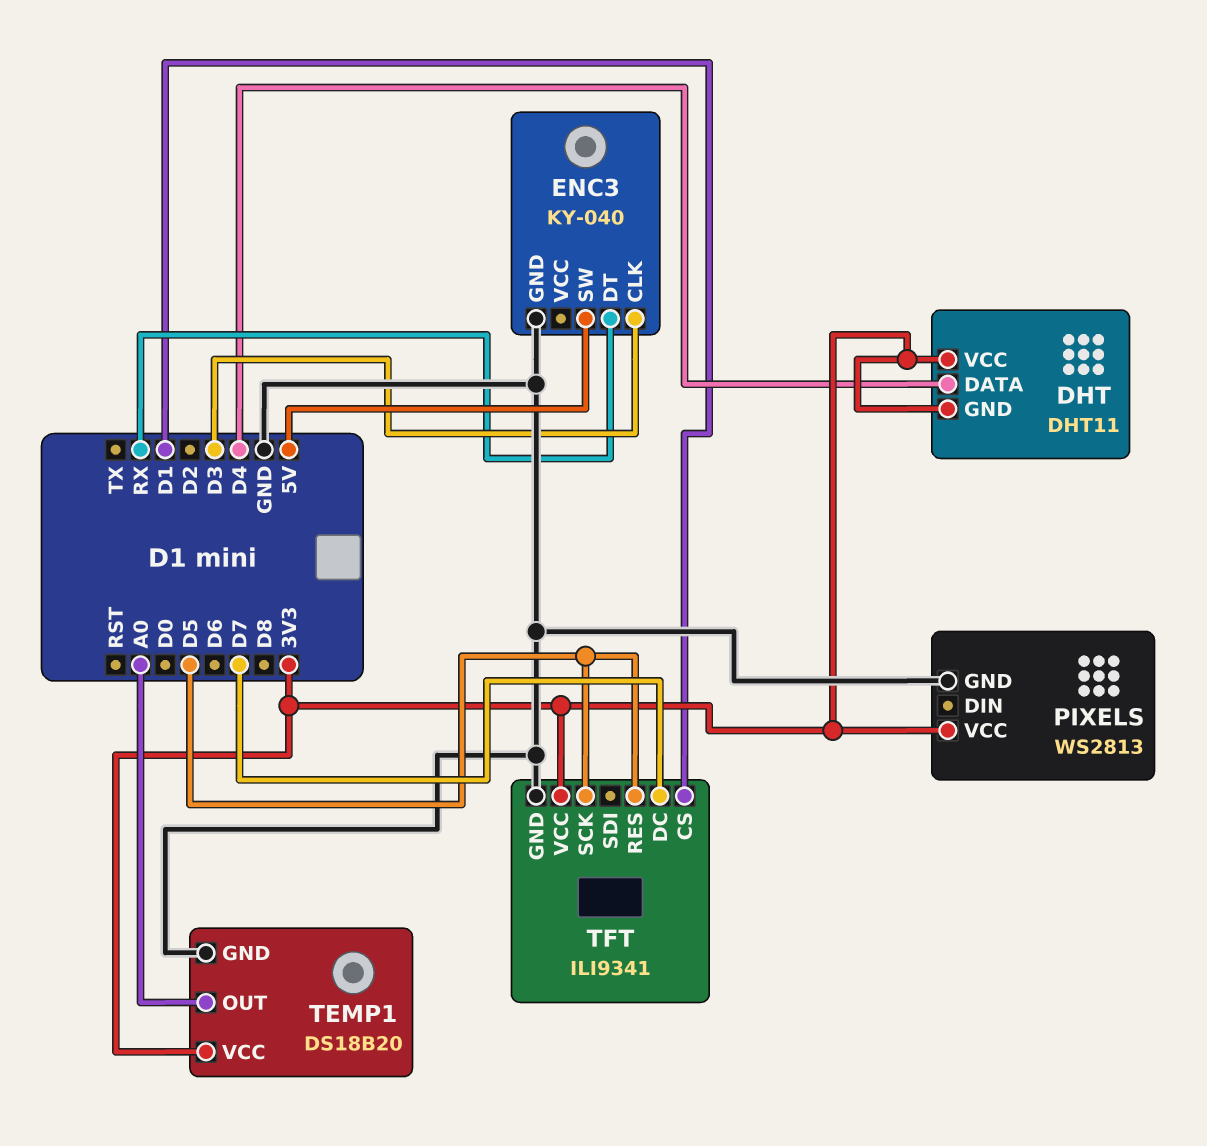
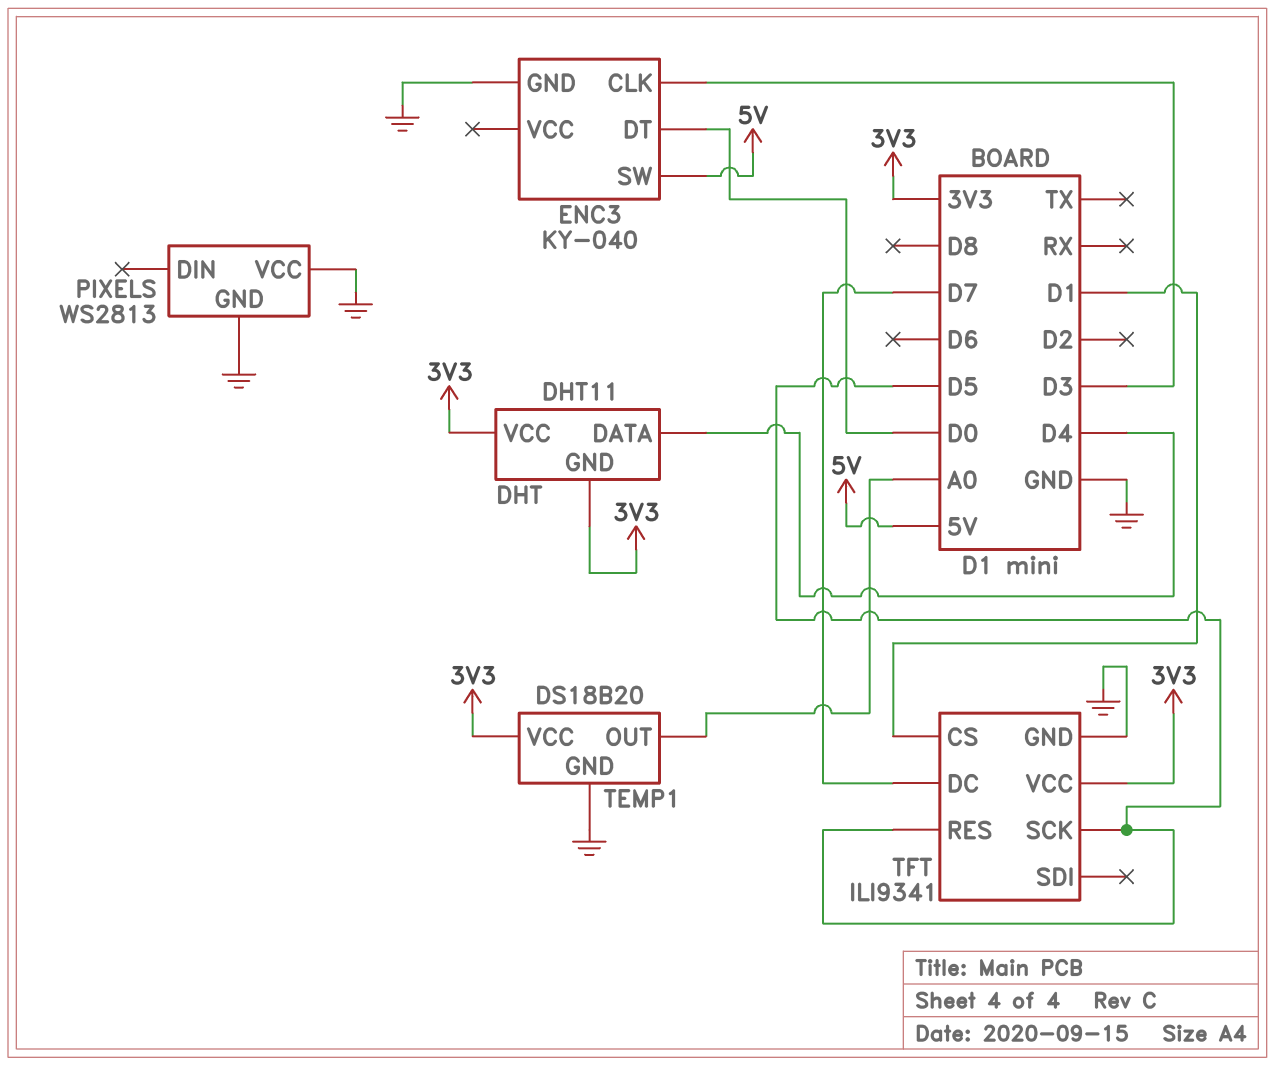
ENC3 pin DT: RX -> D0
PIXELS pin VCC: 3V3 -> GND

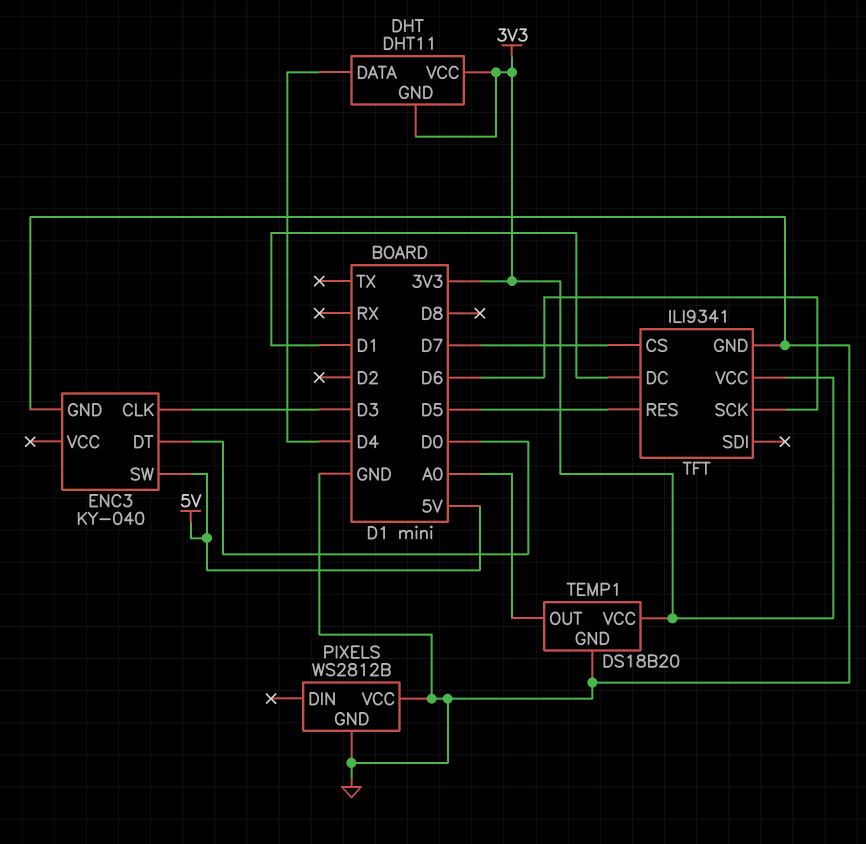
PIXELS: WS2813 -> WS2812B
TFT pin CS: D1 -> D7
TFT pin DC: D7 -> D1
TFT pin SCK: D5 -> D6

